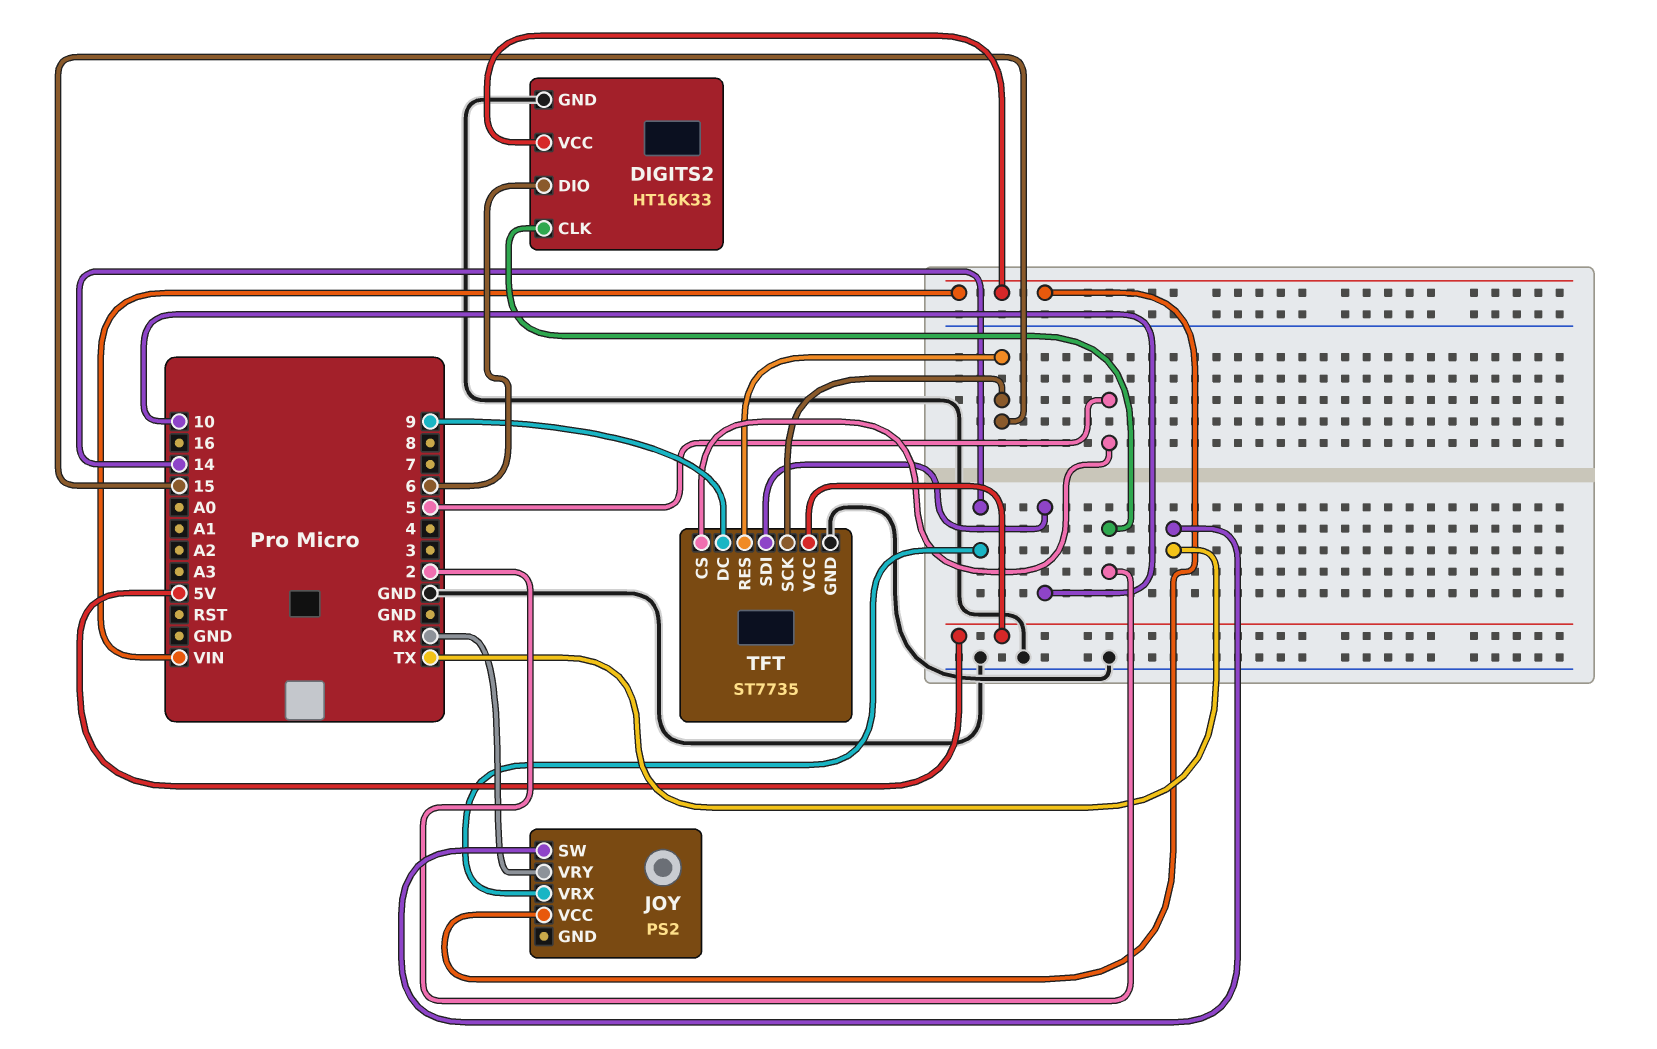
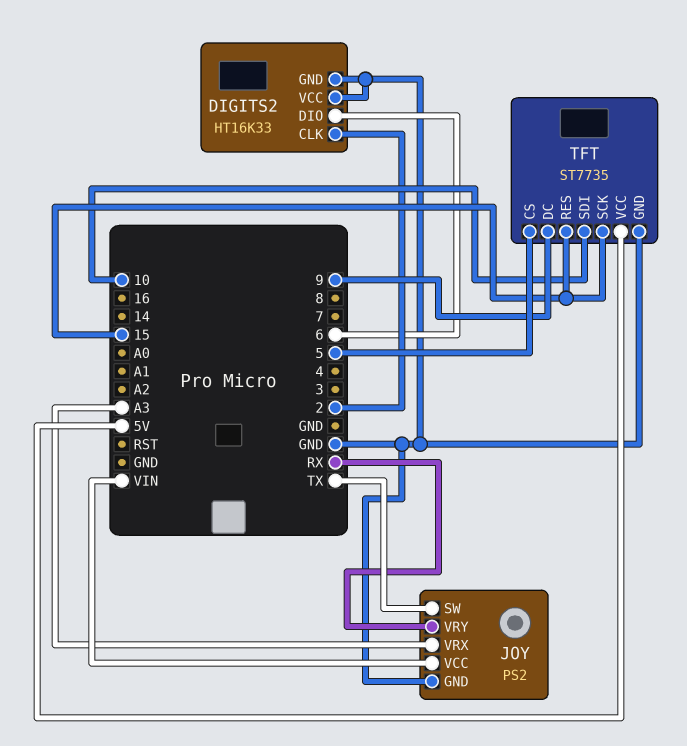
DIGITS2 pin VCC: VIN -> GND
JOY pin GND: none -> GND
JOY pin VRX: 14 -> A3

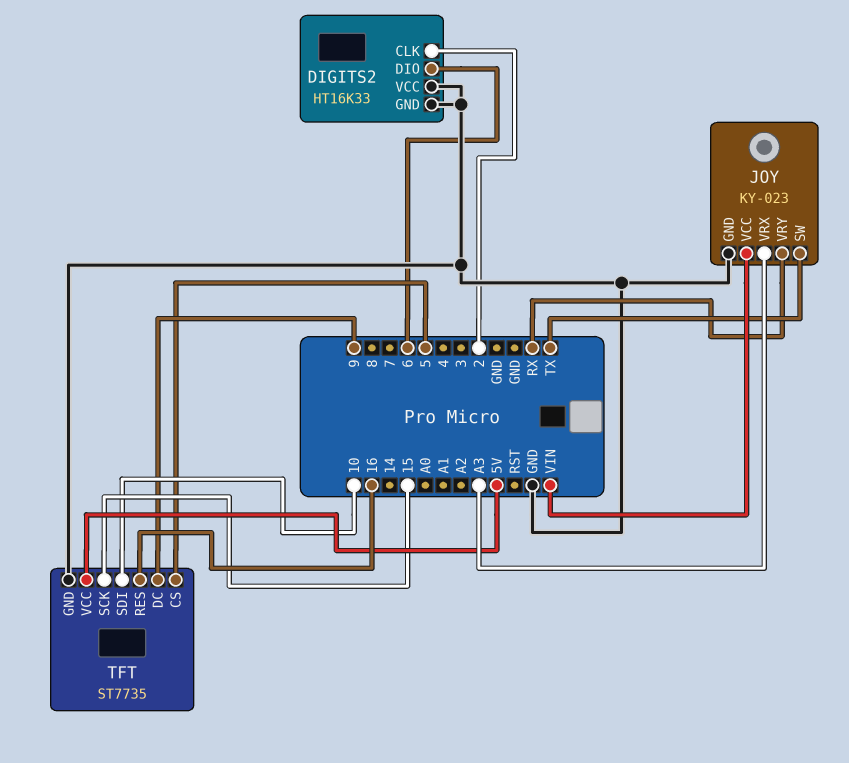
JOY: PS2 -> KY-023
TFT pin RES: 15 -> 16

